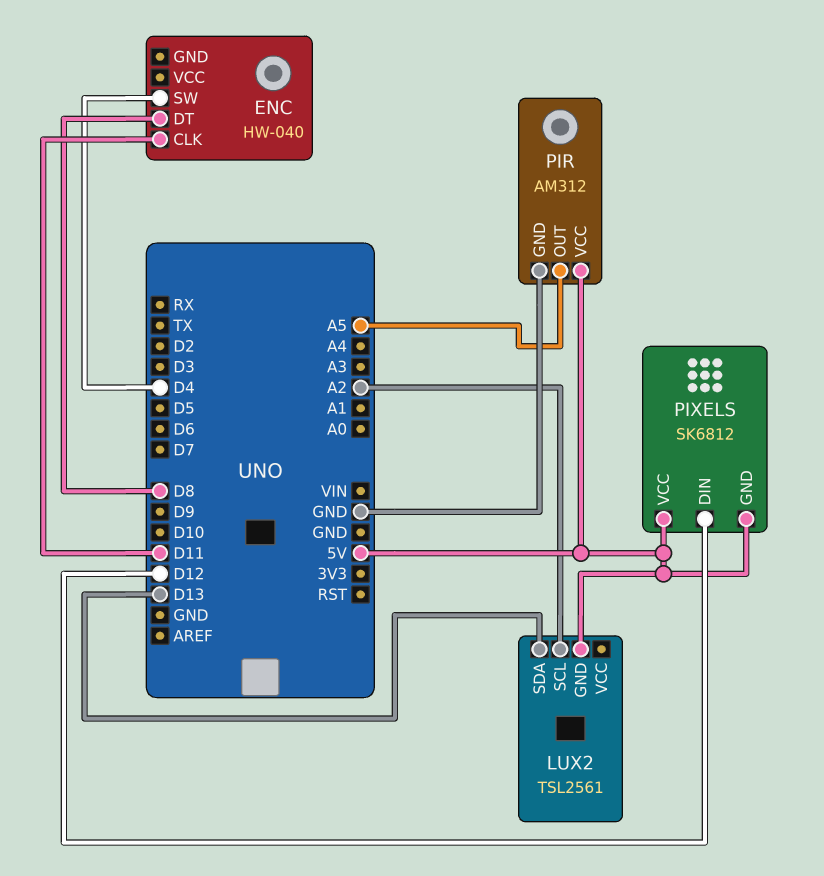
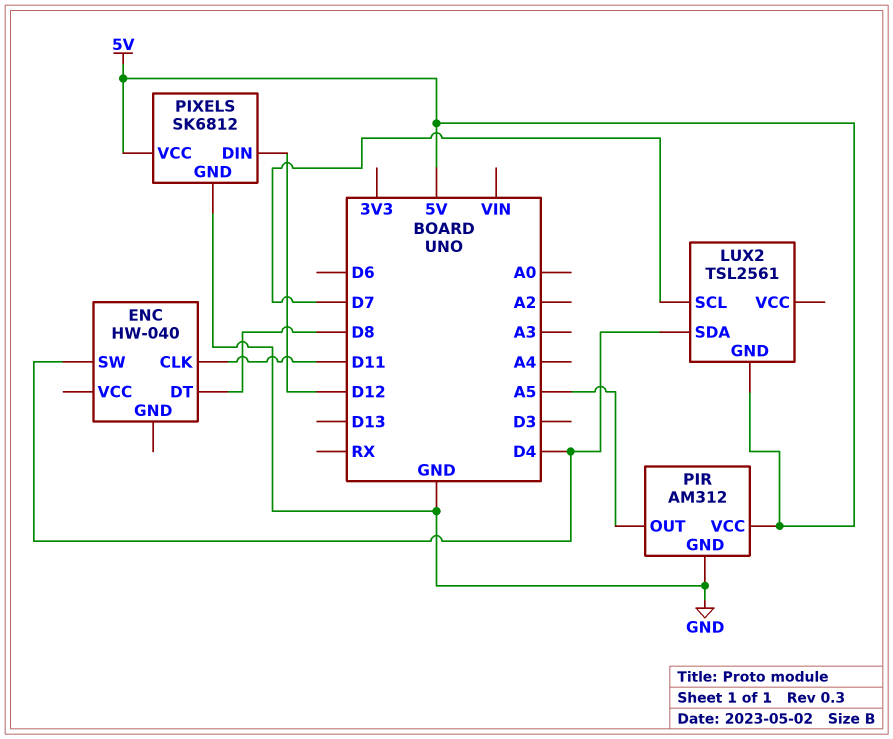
LUX2 pin SCL: A2 -> D7
LUX2 pin SDA: D13 -> D4
PIXELS pin GND: 5V -> GND

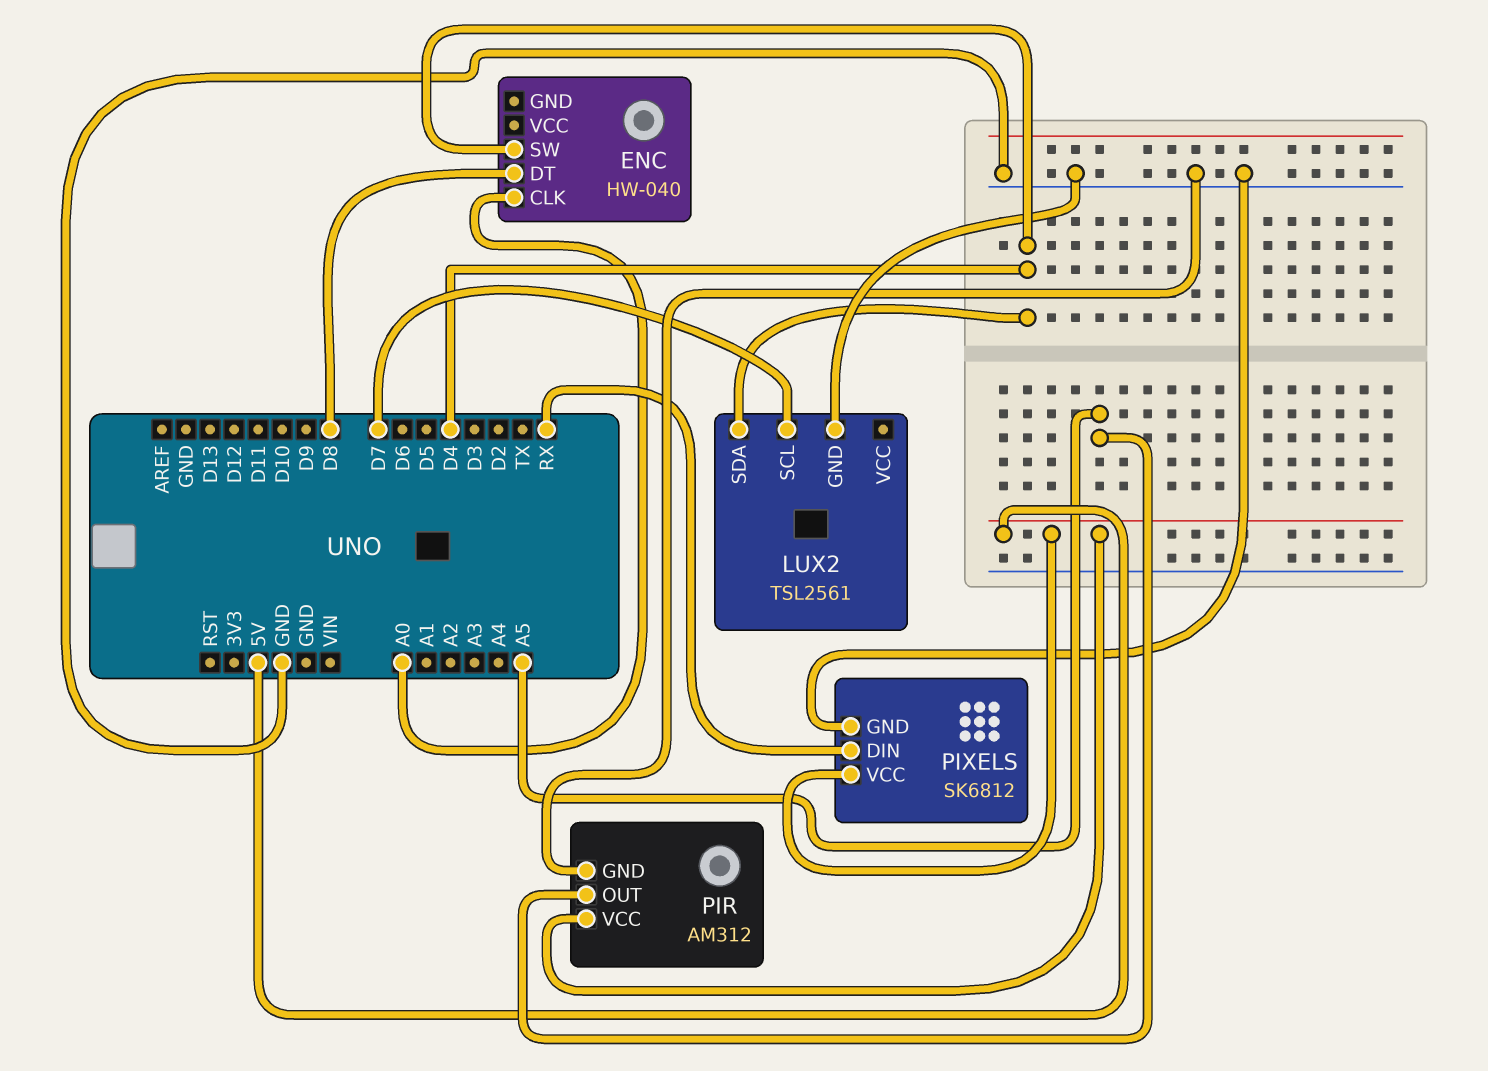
ENC pin CLK: D11 -> A0
LUX2 pin GND: 5V -> GND
PIXELS pin DIN: D12 -> RX

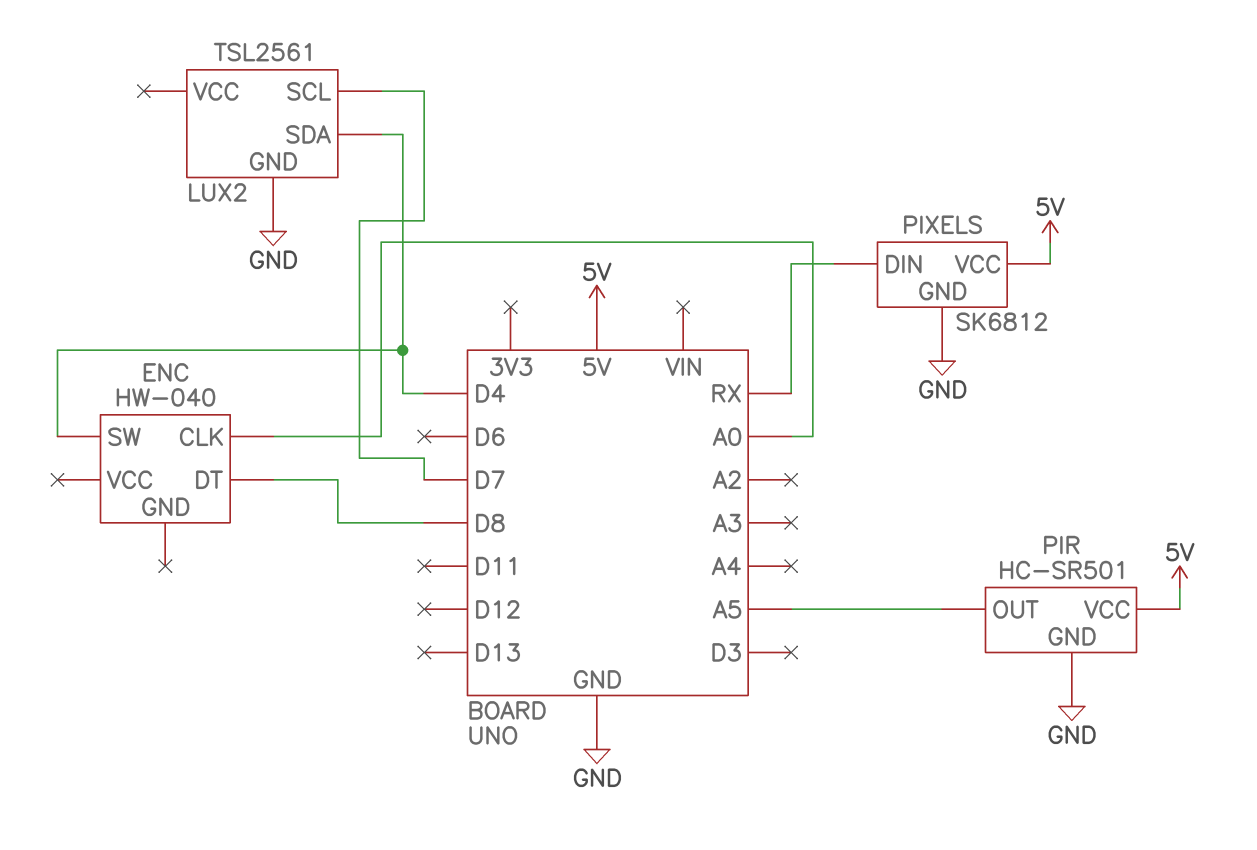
PIR: AM312 -> HC-SR501

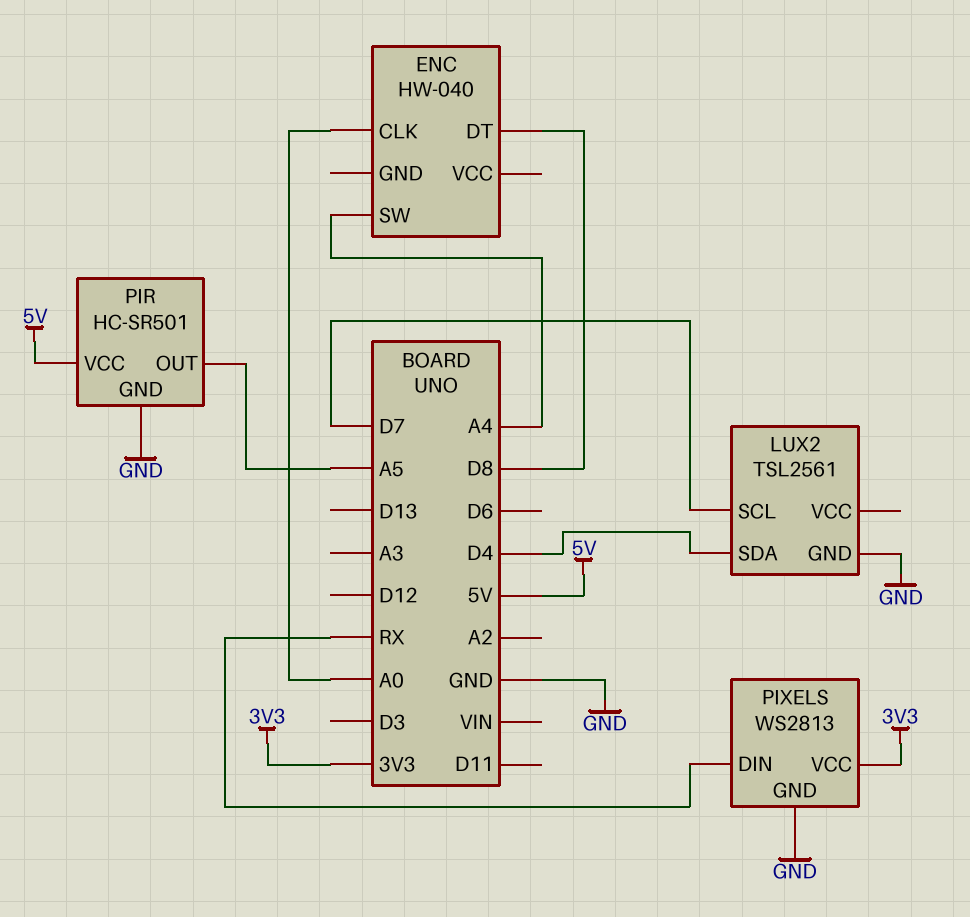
ENC pin SW: D4 -> A4
PIXELS: SK6812 -> WS2813
PIXELS pin VCC: 5V -> 3V3

